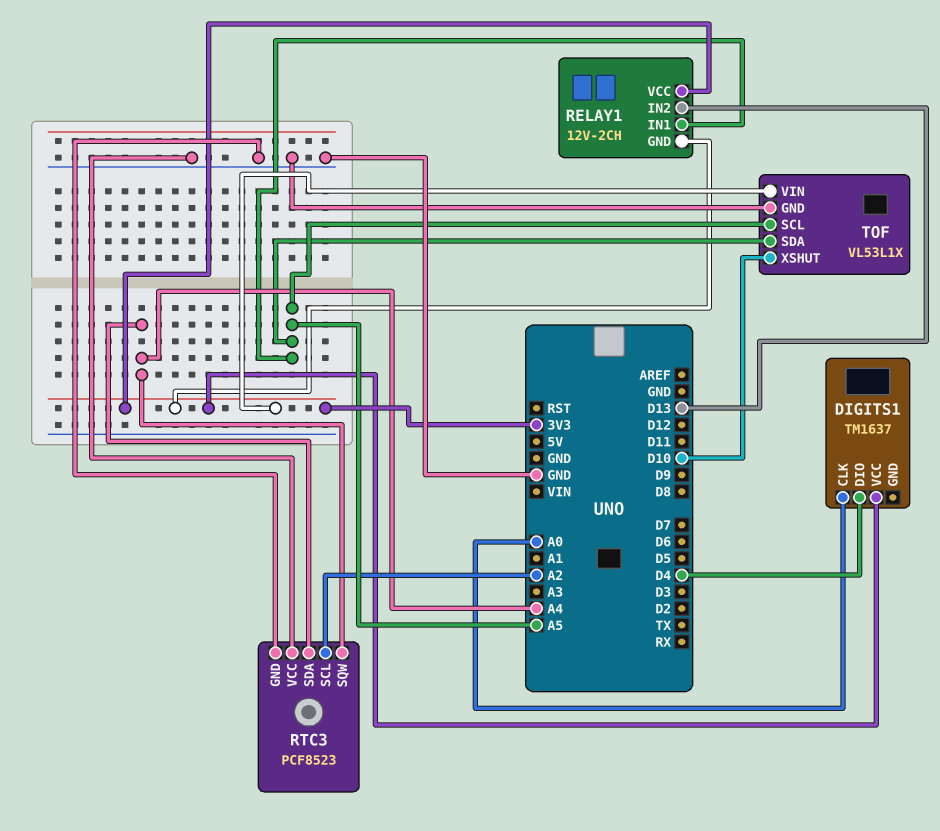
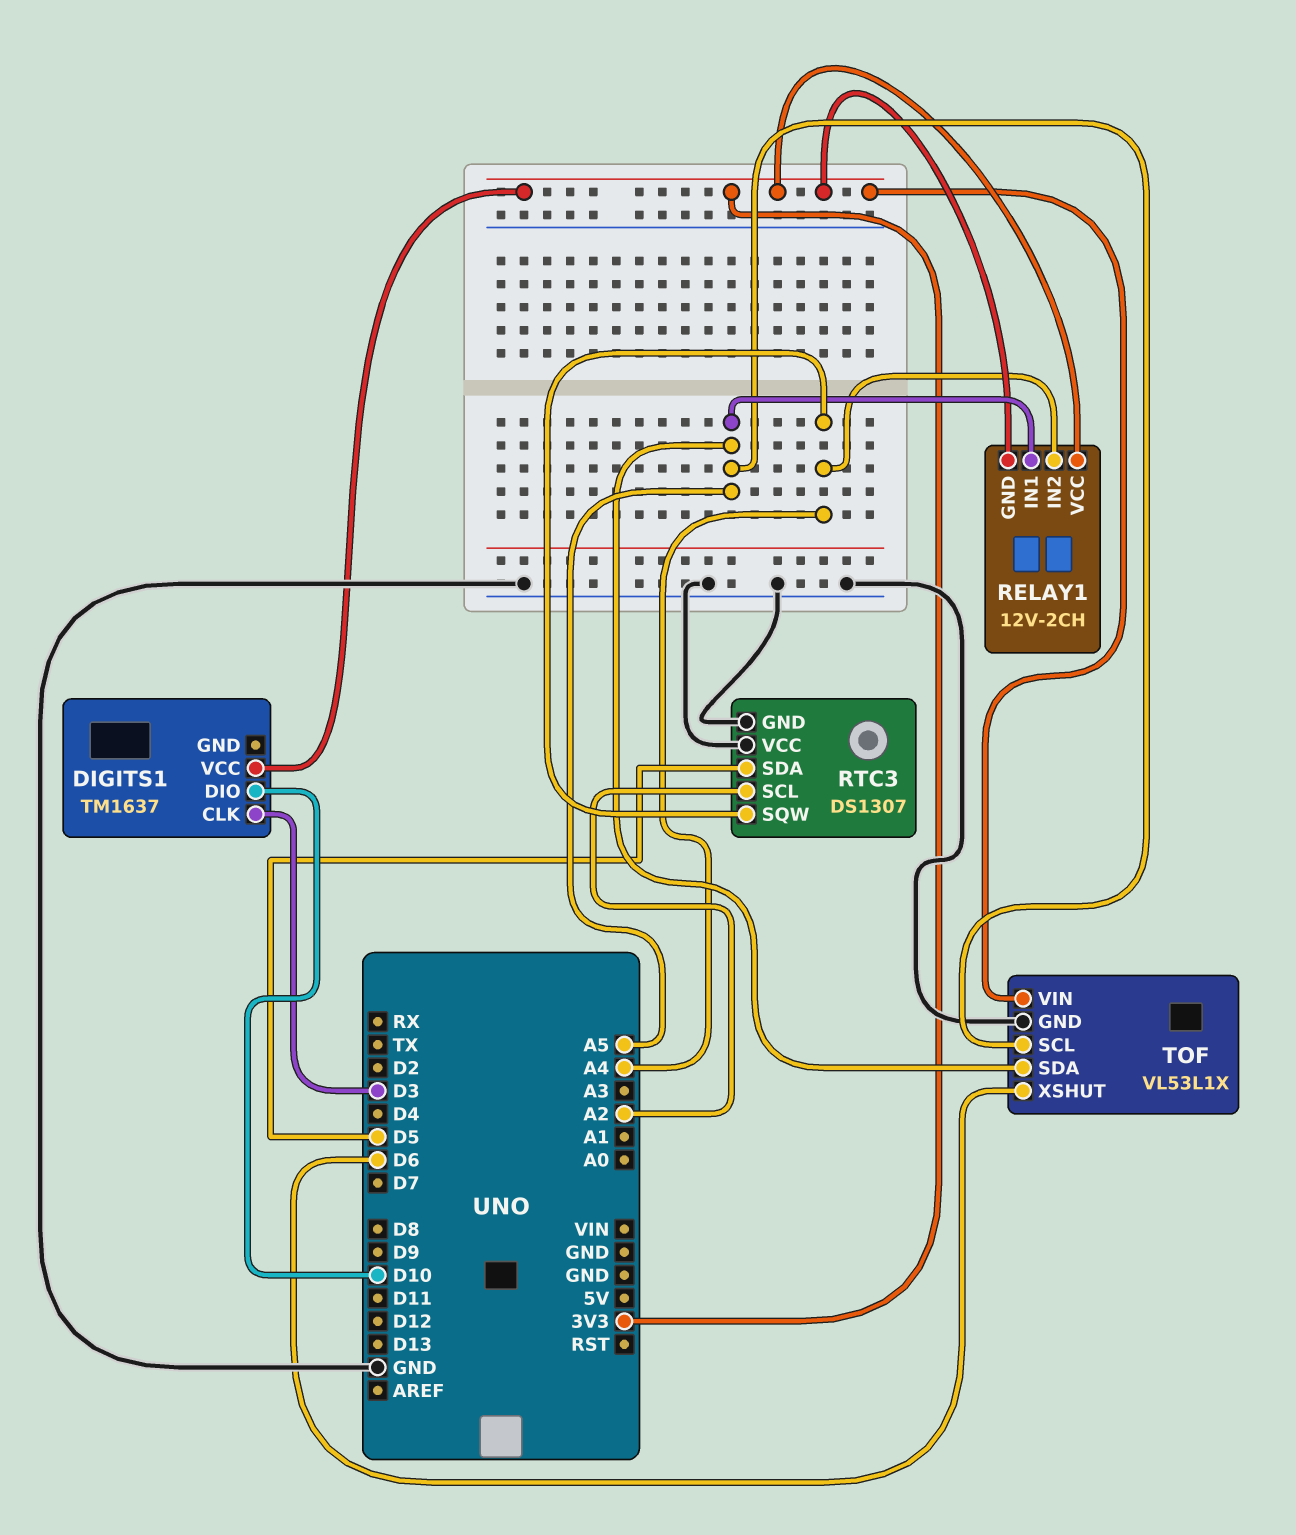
DIGITS1 pin CLK: A0 -> D3
DIGITS1 pin DIO: D4 -> D10
RELAY1 pin IN2: D13 -> A4
RTC3: PCF8523 -> DS1307
RTC3 pin SDA: A4 -> D5
TOF pin XSHUT: D10 -> D6

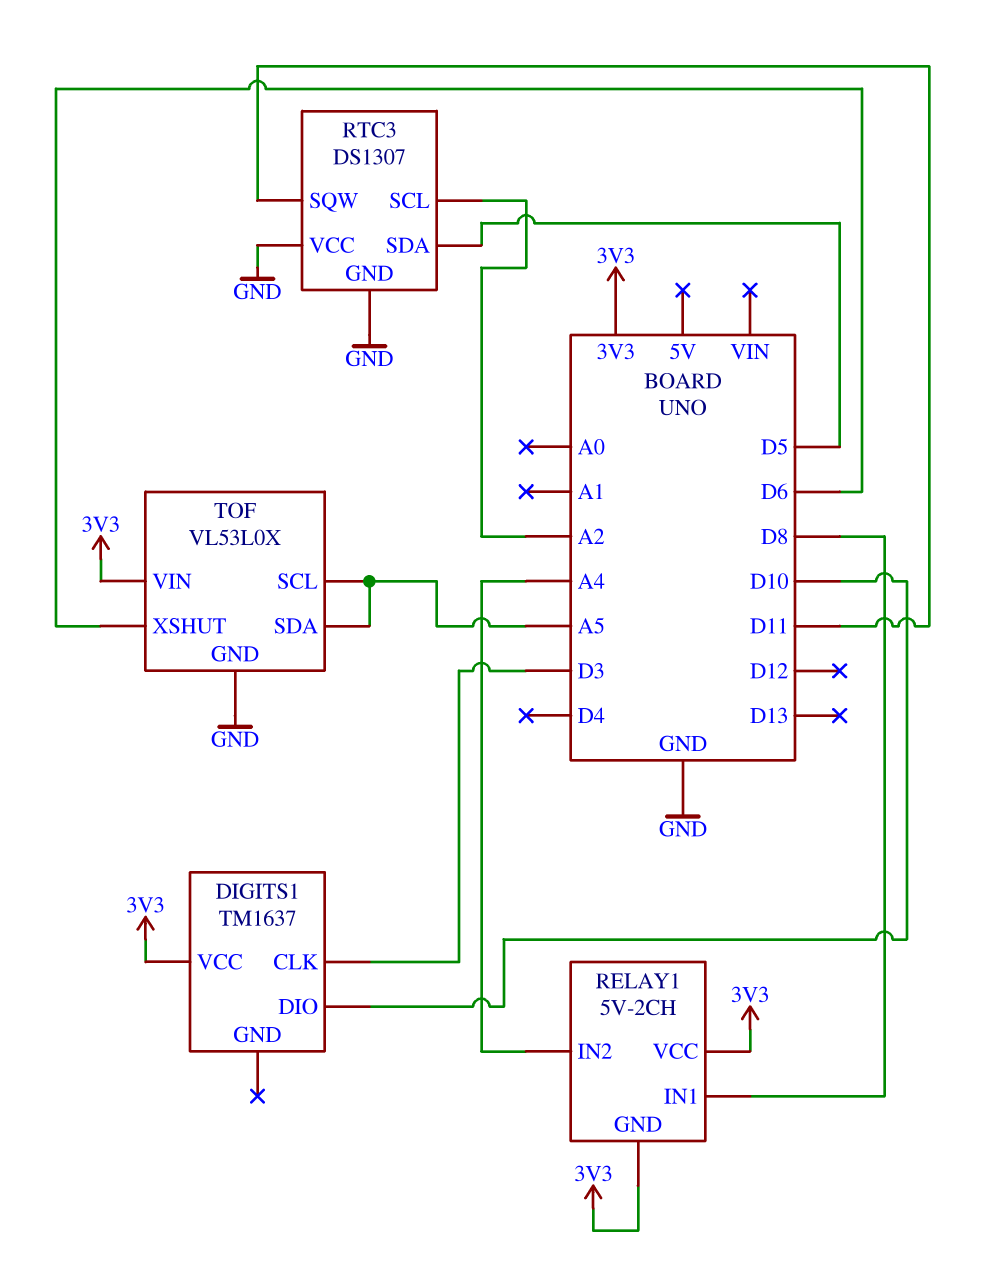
RELAY1: 12V-2CH -> 5V-2CH
RELAY1 pin IN1: A5 -> D8
RTC3 pin SQW: A4 -> D11
TOF: VL53L1X -> VL53L0X

